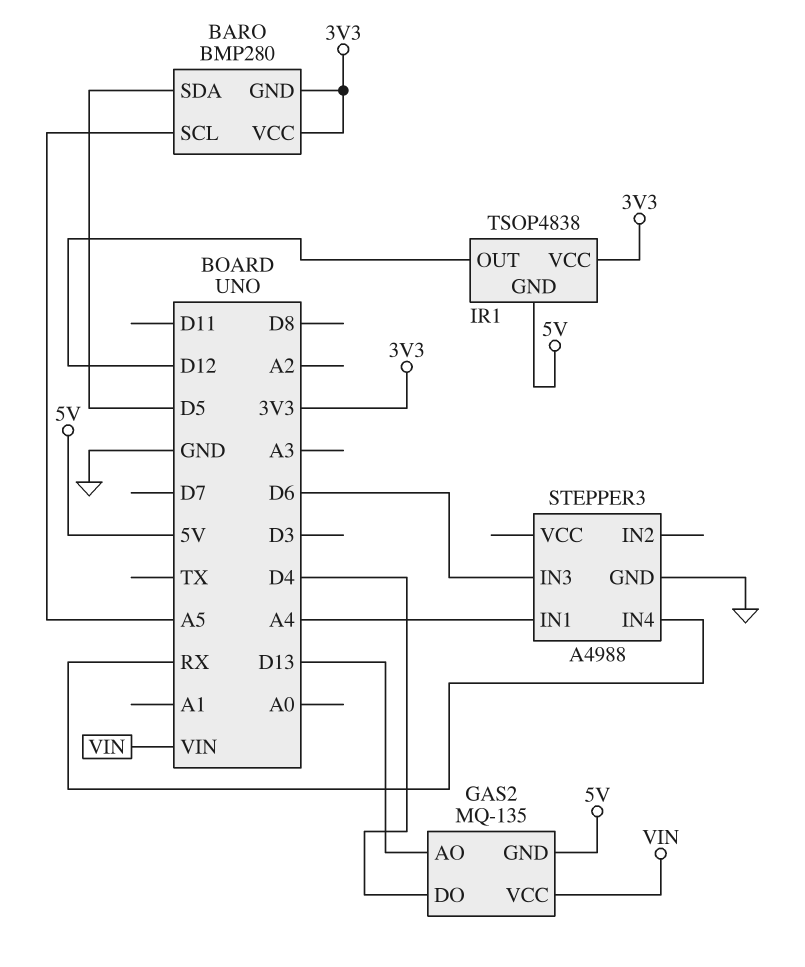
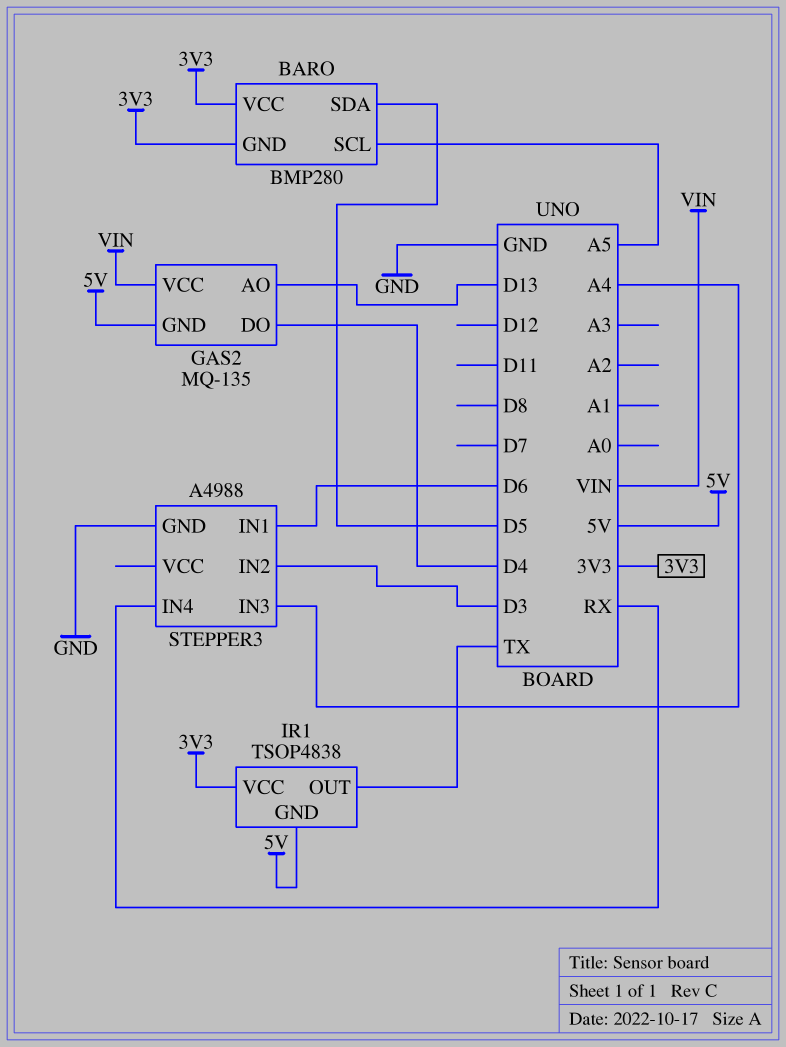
IR1 pin OUT: D12 -> TX
STEPPER3 pin IN1: A4 -> D6
STEPPER3 pin IN2: none -> D3
STEPPER3 pin IN3: D6 -> A4

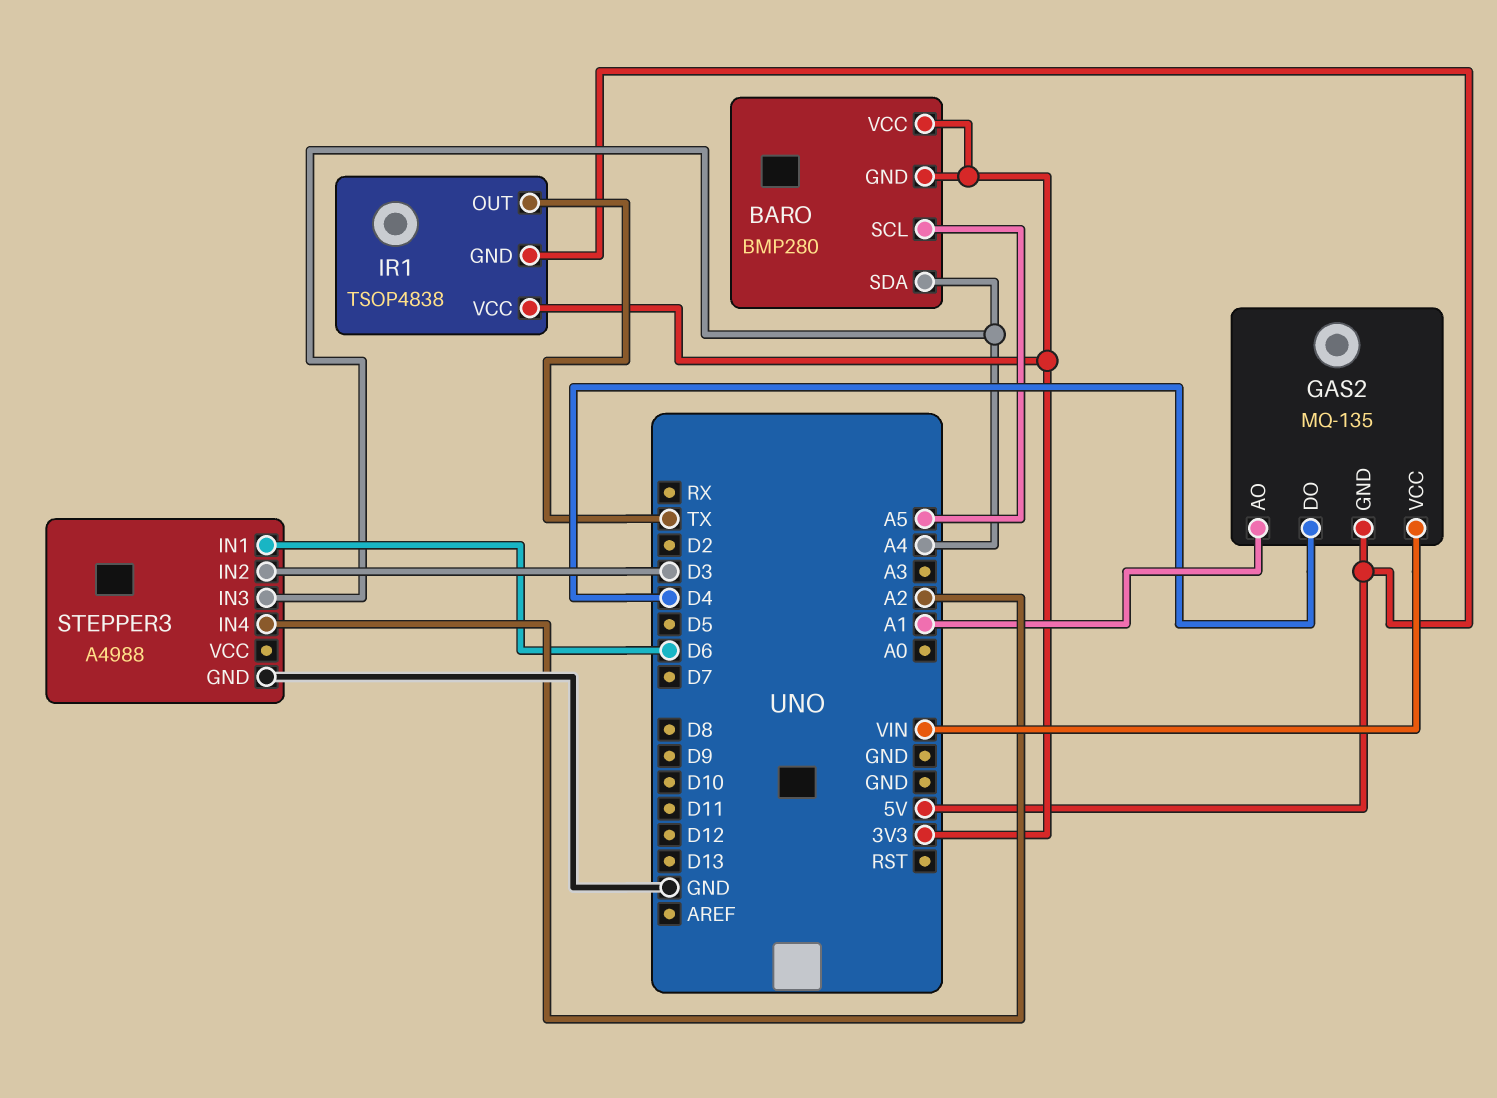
BARO pin SDA: D5 -> A4
GAS2 pin AO: D13 -> A1
STEPPER3 pin IN4: RX -> A2

